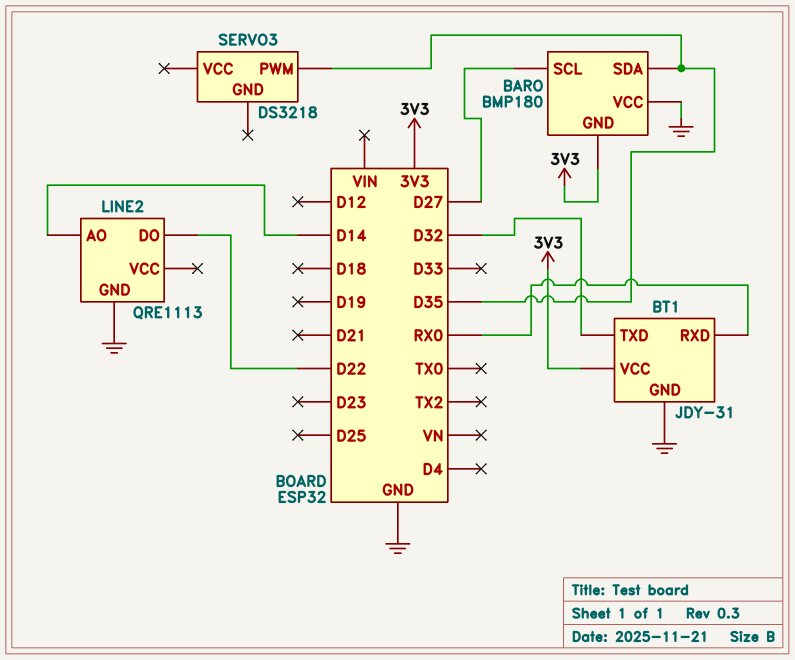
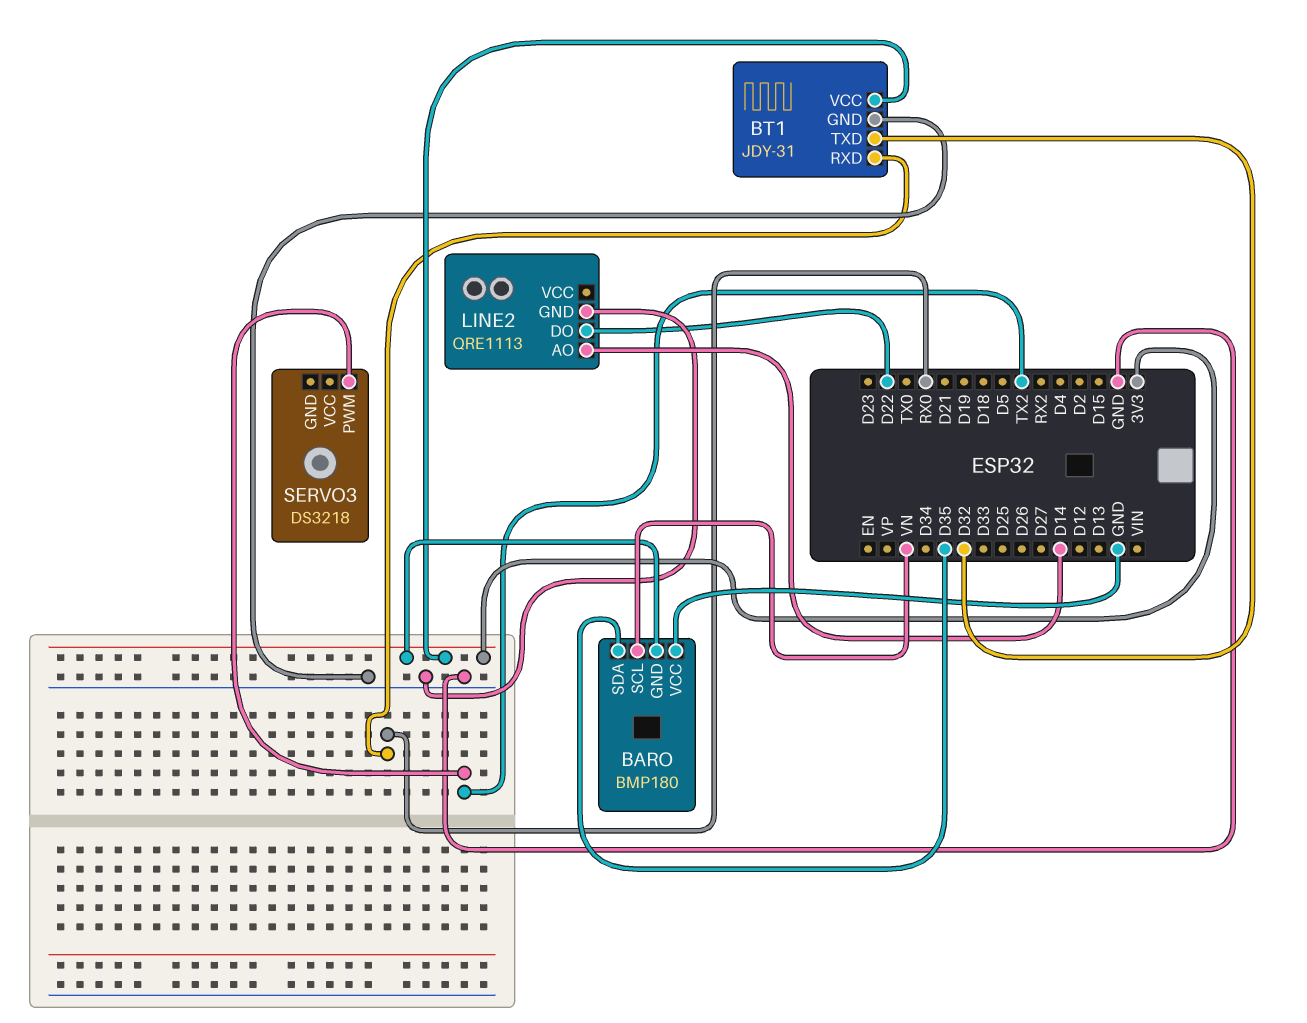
BARO pin SCL: D27 -> VN
SERVO3 pin PWM: D35 -> TX2

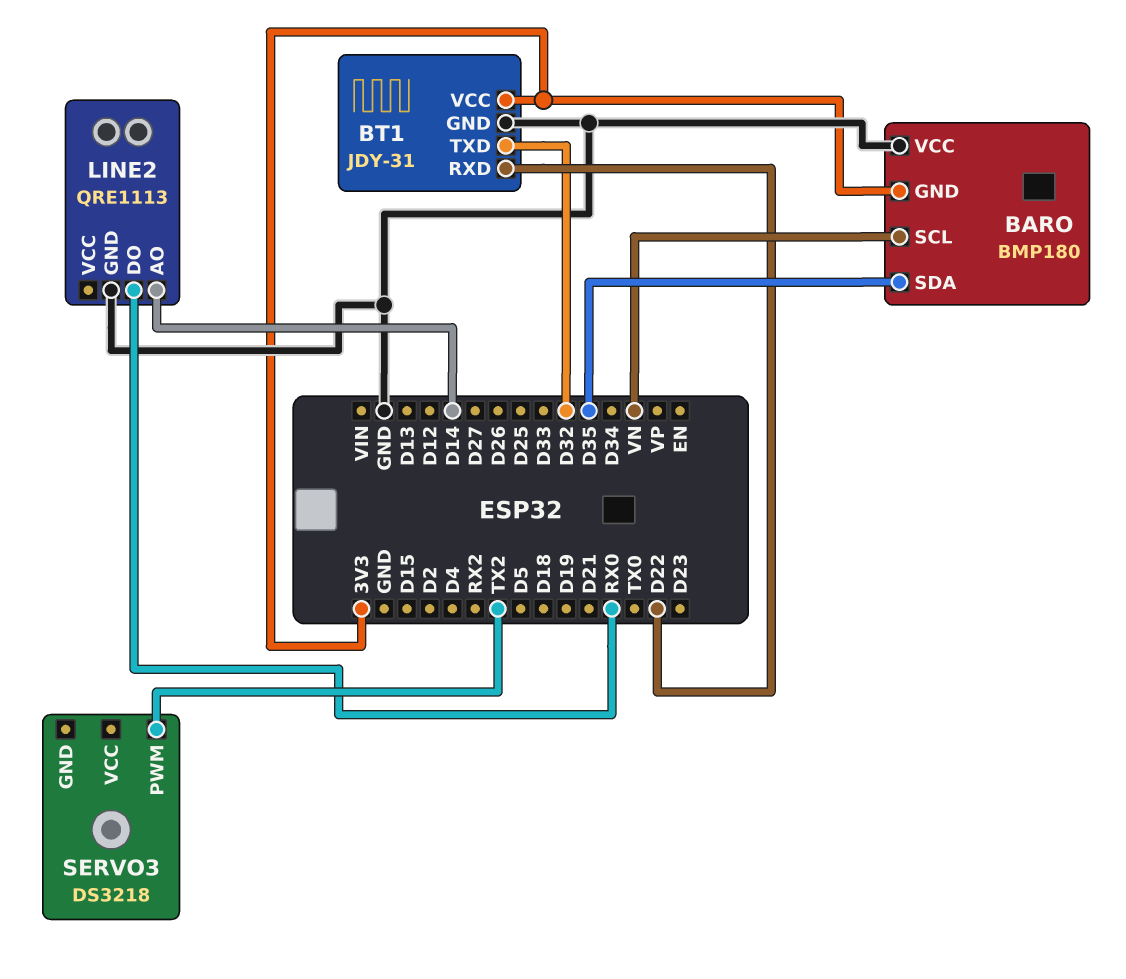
BT1 pin RXD: RX0 -> D22
LINE2 pin DO: D22 -> RX0

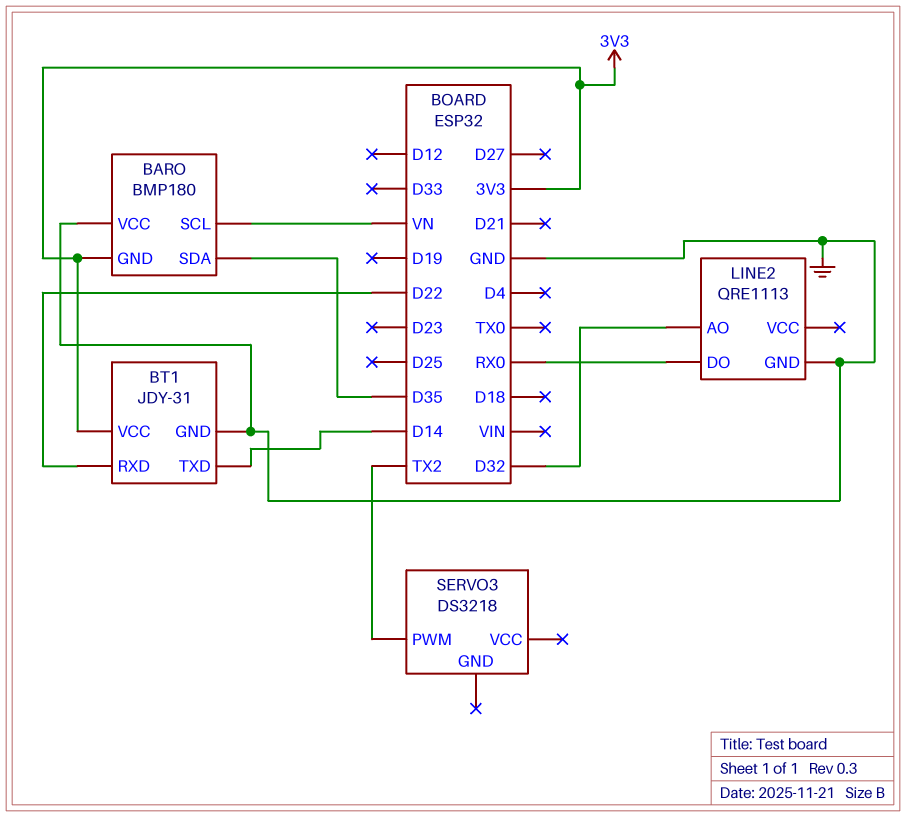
BT1 pin TXD: D32 -> D14
LINE2 pin AO: D14 -> D32

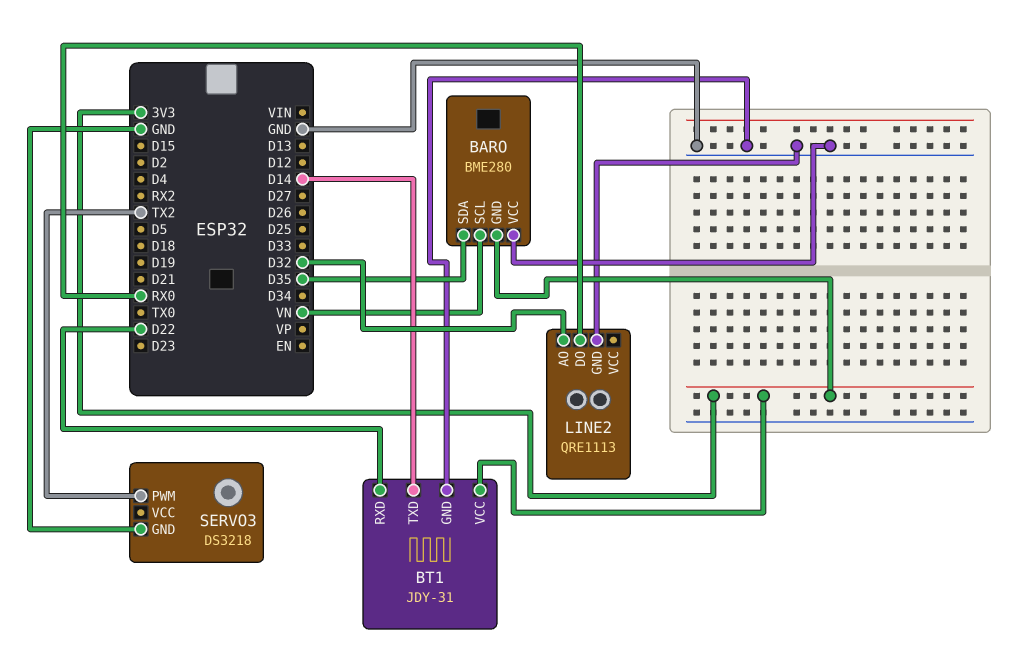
BARO: BMP180 -> BME280
SERVO3 pin GND: none -> GND

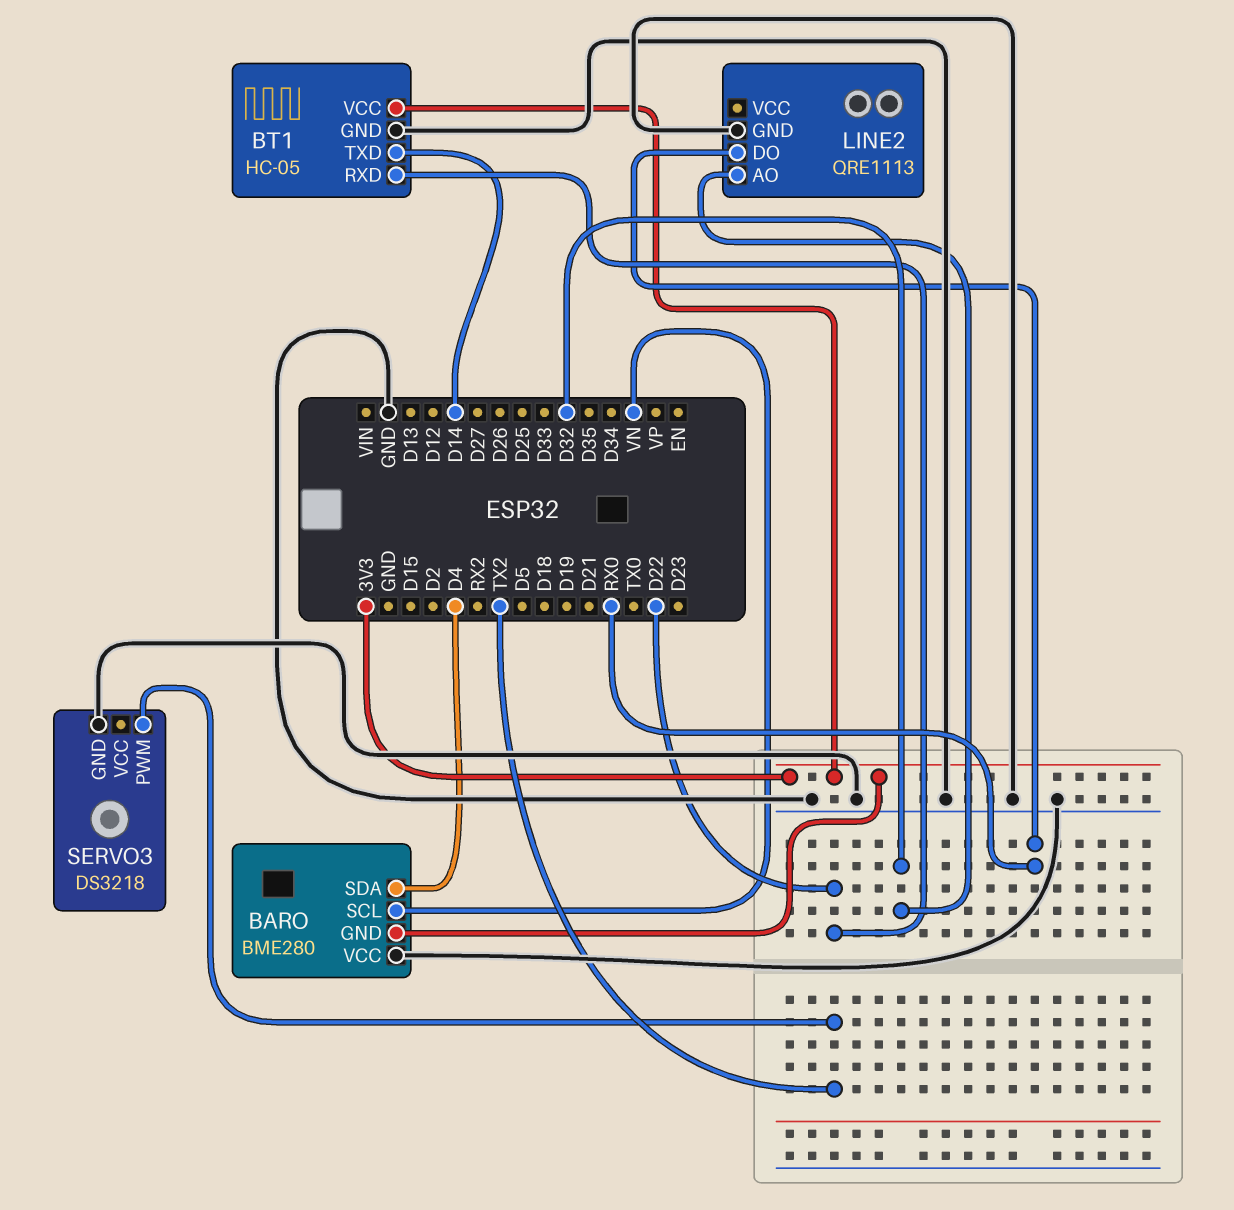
BARO pin SDA: D35 -> D4
BT1: JDY-31 -> HC-05

